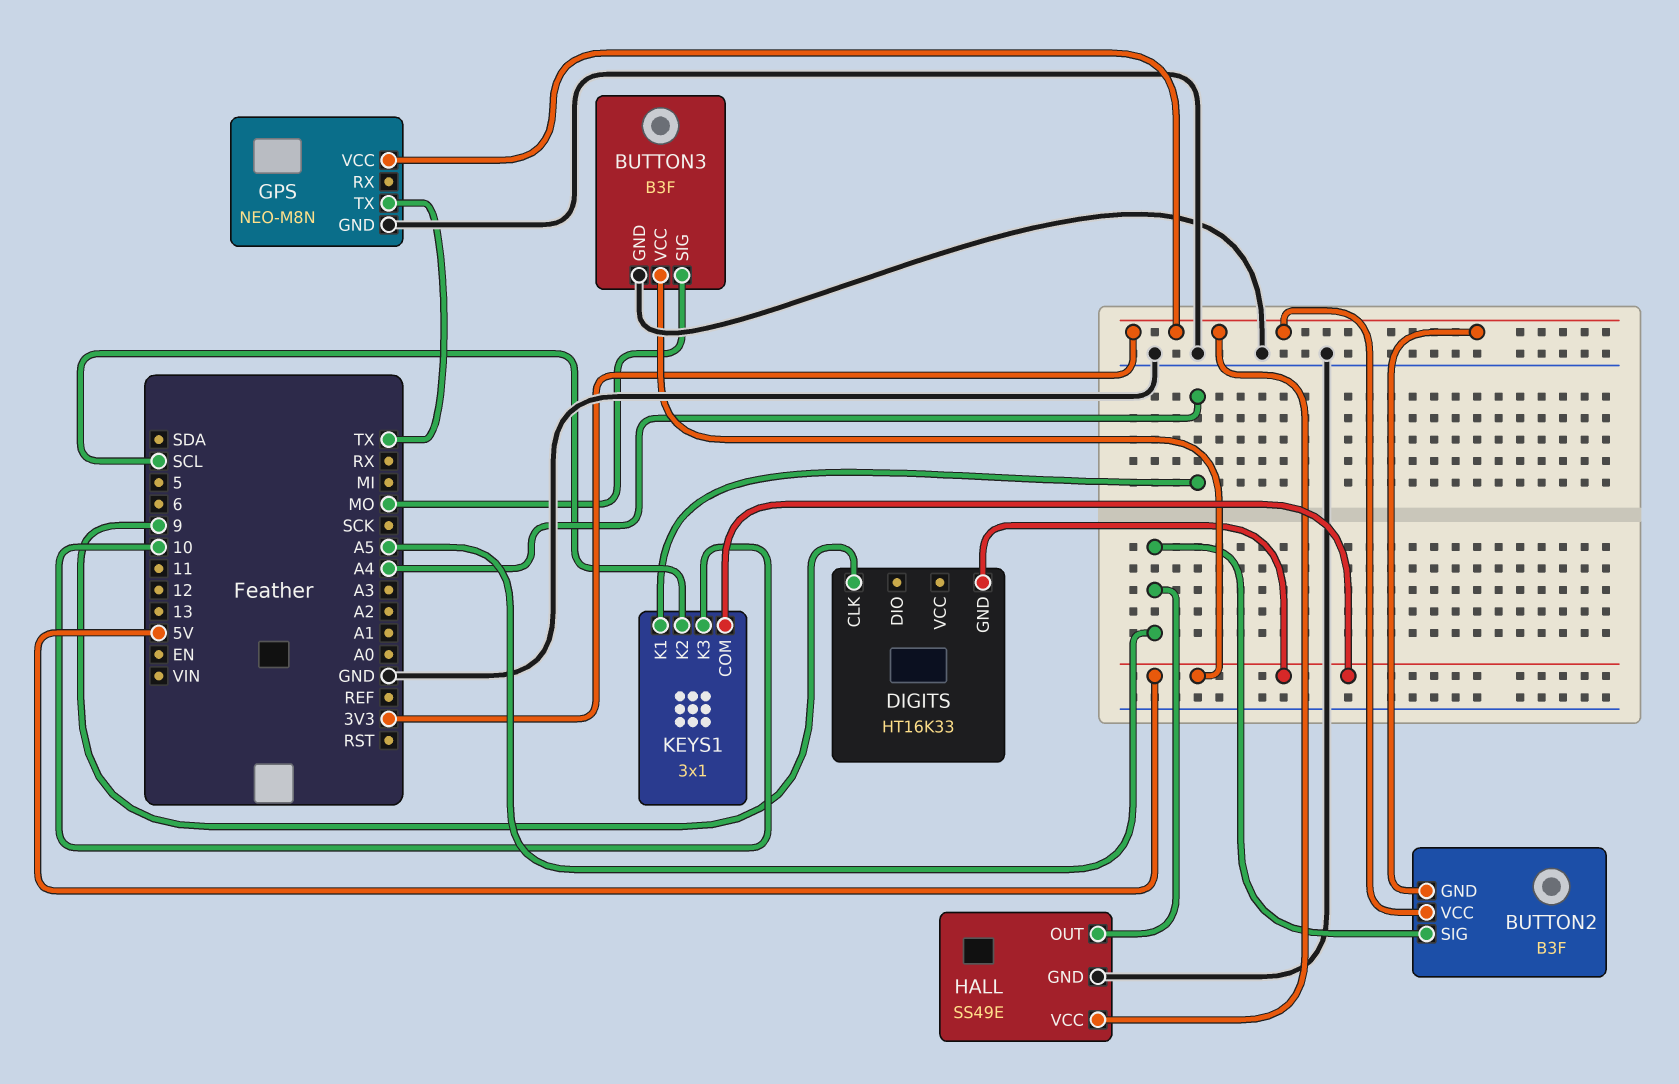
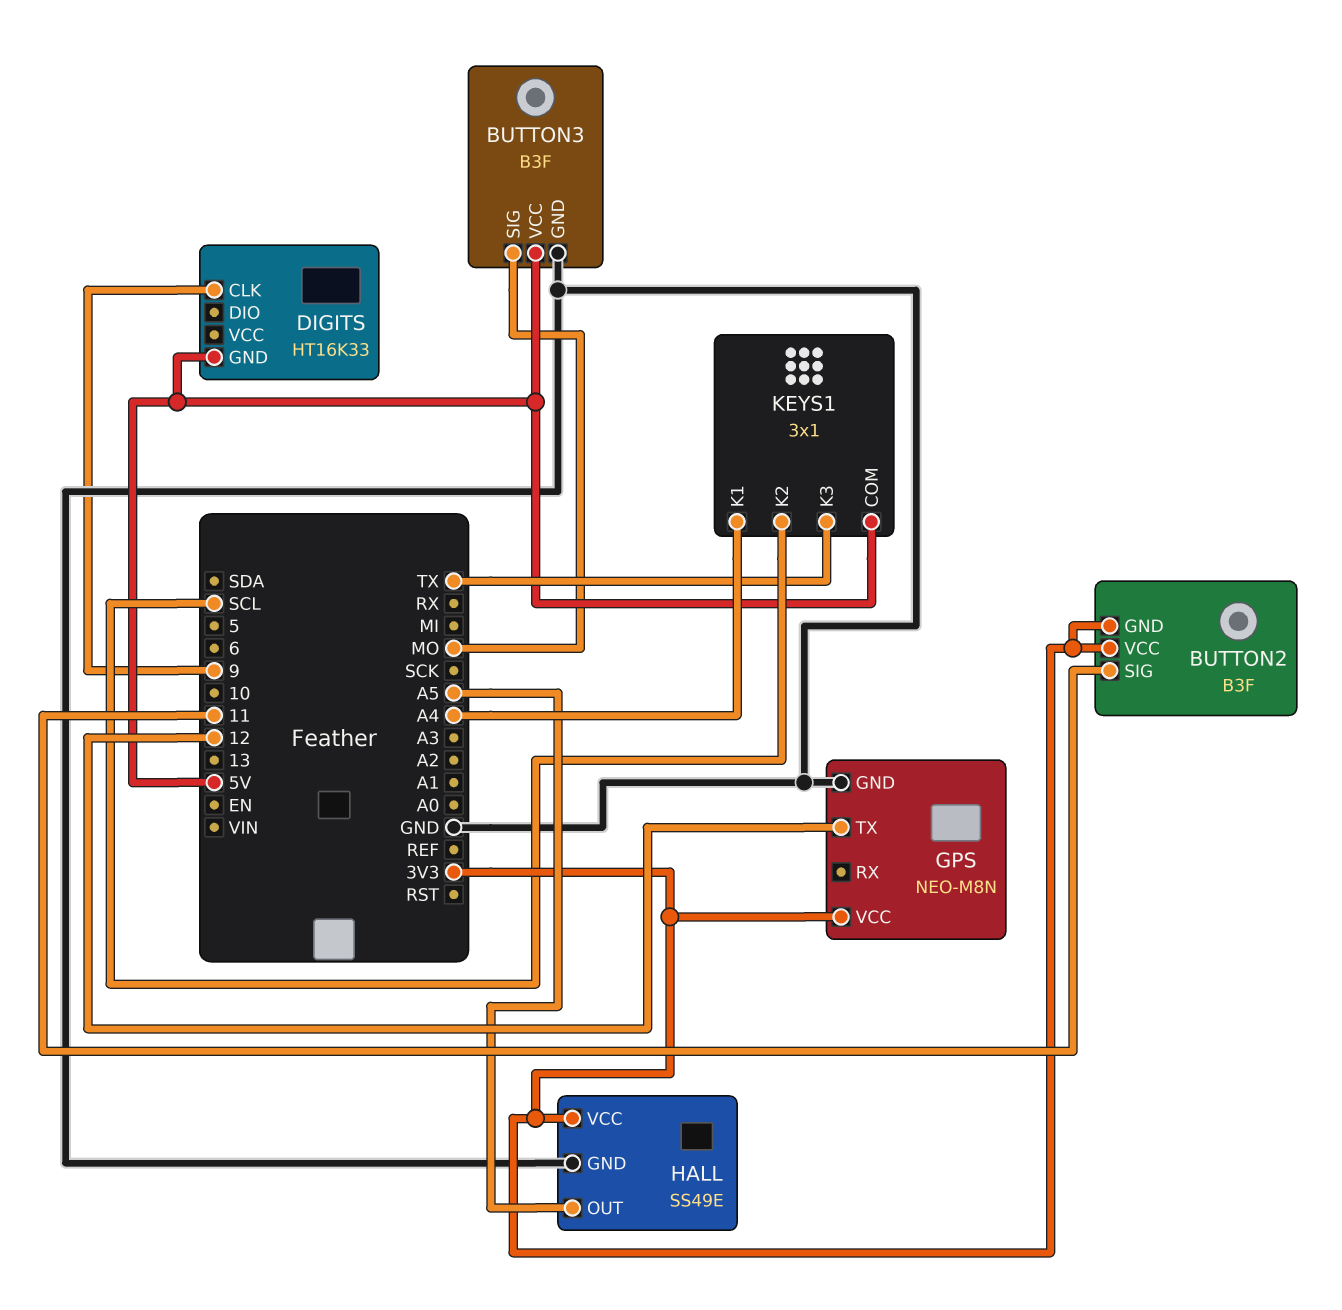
BUTTON2 pin SIG: A5 -> 11
GPS pin TX: TX -> 12
KEYS1 pin K3: 10 -> TX

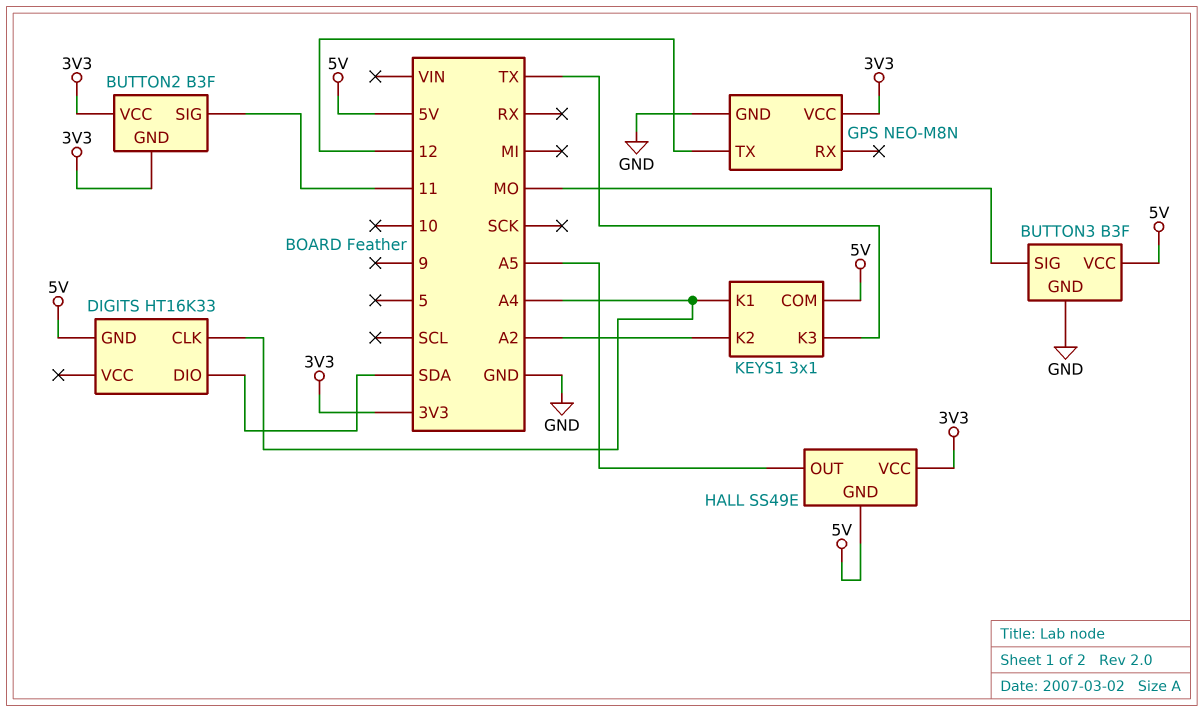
DIGITS pin CLK: 9 -> A4
DIGITS pin DIO: none -> SDA
HALL pin GND: GND -> 5V
KEYS1 pin K2: SCL -> A2

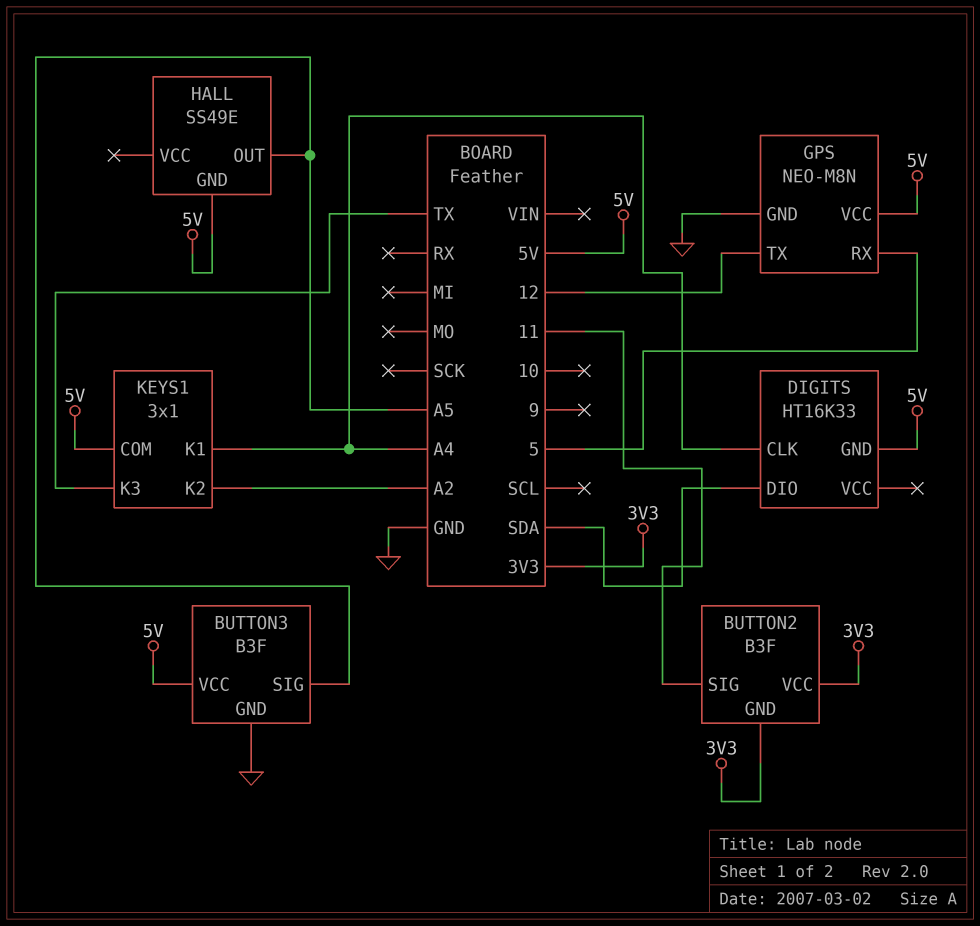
BUTTON3 pin SIG: MO -> A5
GPS pin RX: none -> 5
GPS pin VCC: 3V3 -> 5V
HALL pin VCC: 3V3 -> none

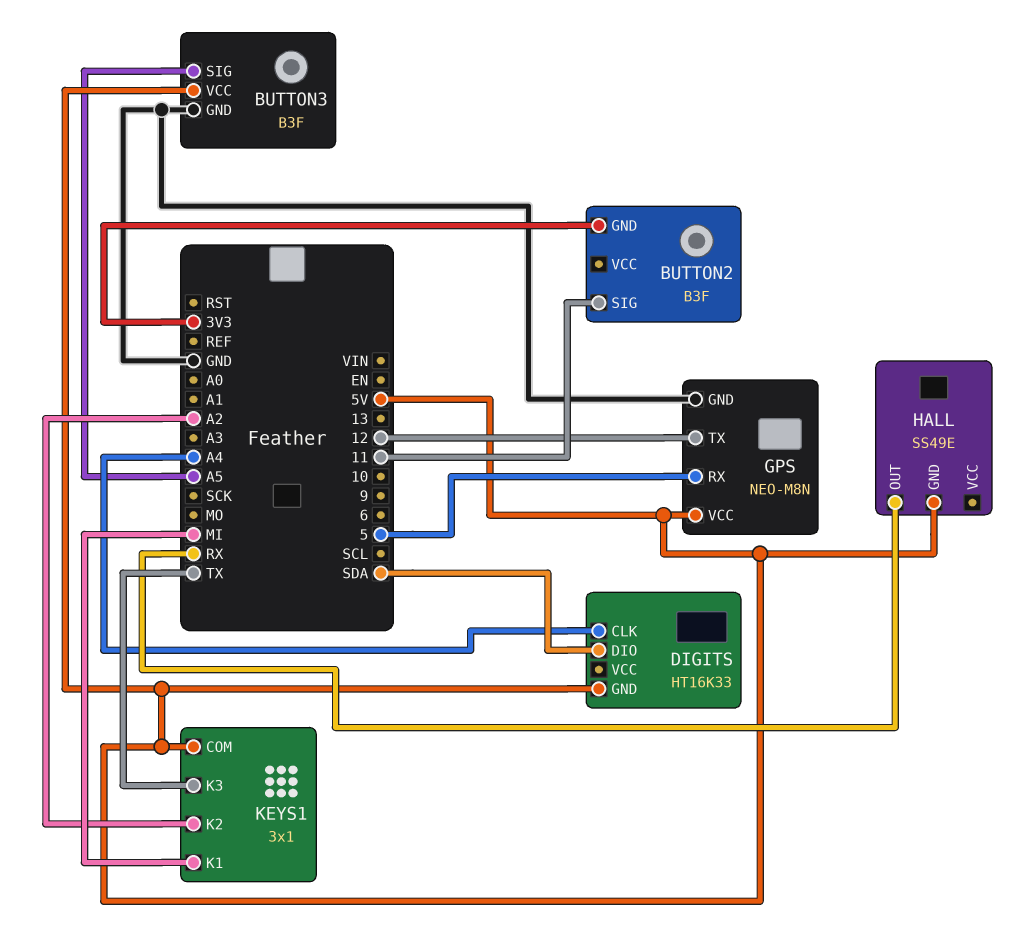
BUTTON2 pin VCC: 3V3 -> none
HALL pin OUT: A5 -> RX
KEYS1 pin K1: A4 -> MI

